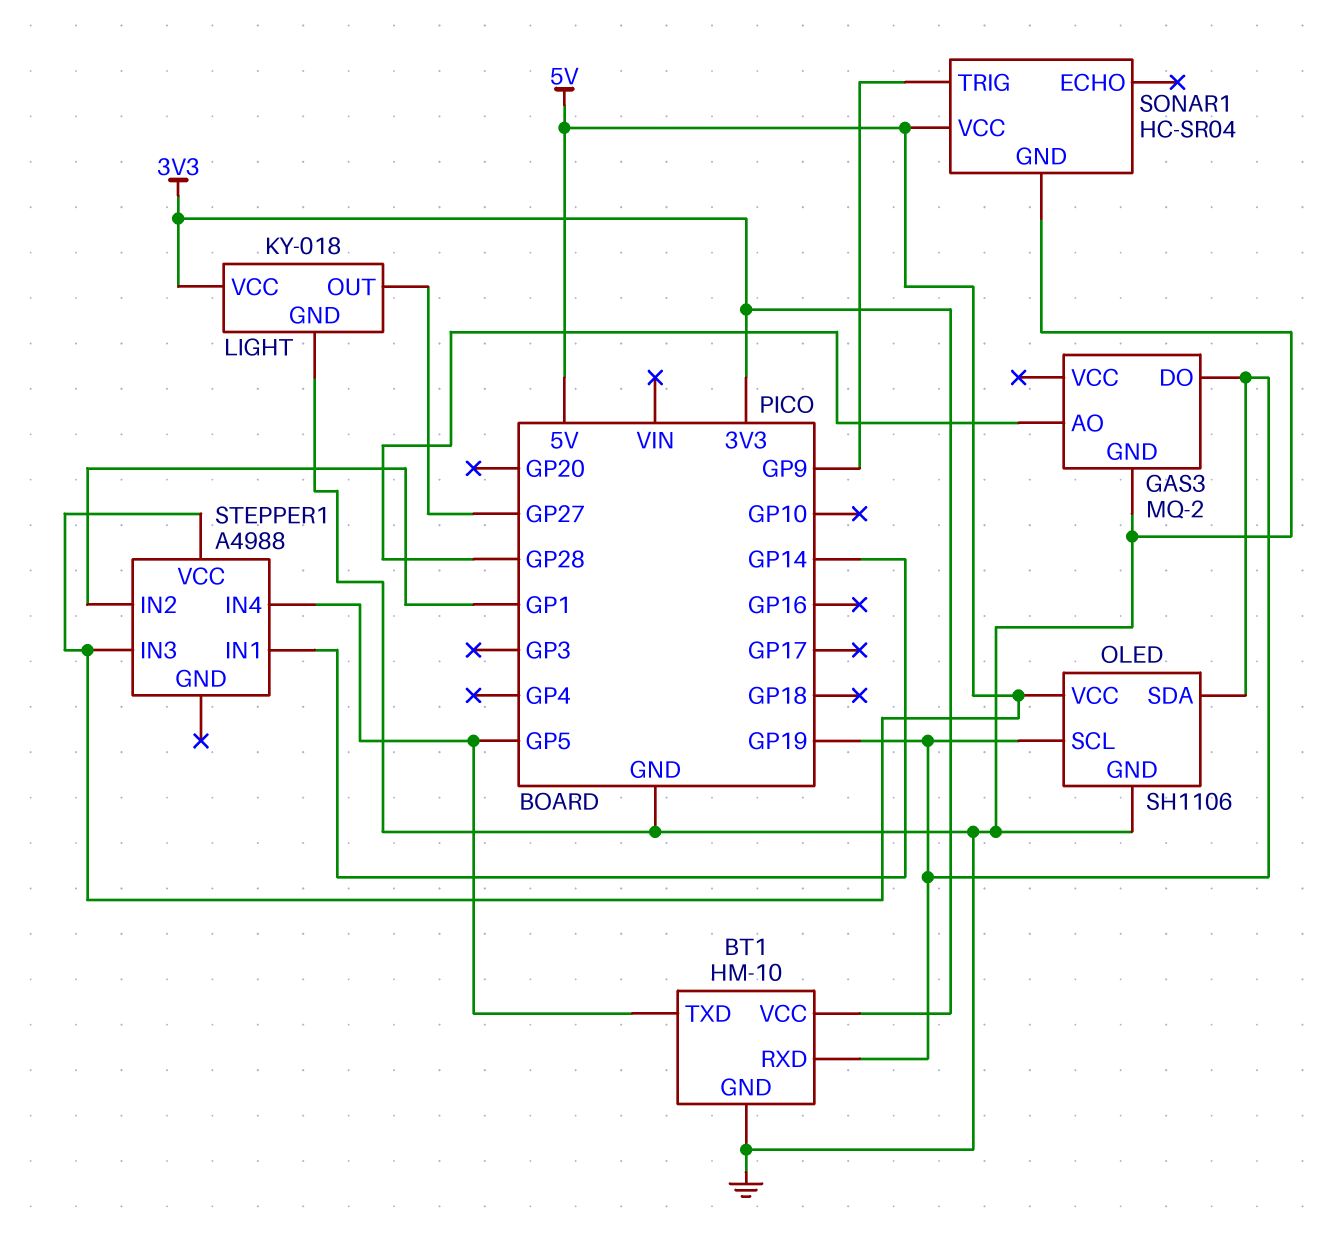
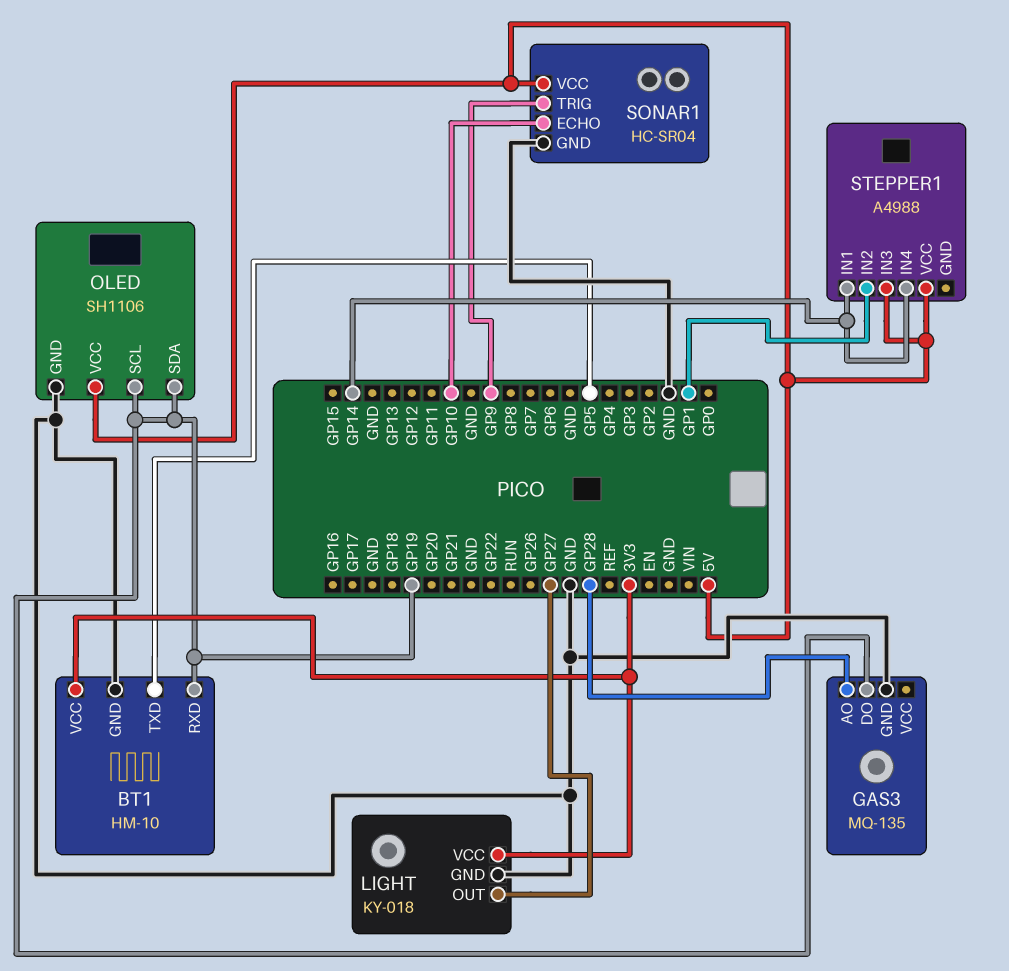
GAS3: MQ-2 -> MQ-135
SONAR1 pin ECHO: none -> GP10
STEPPER1 pin IN4: GP5 -> GP14

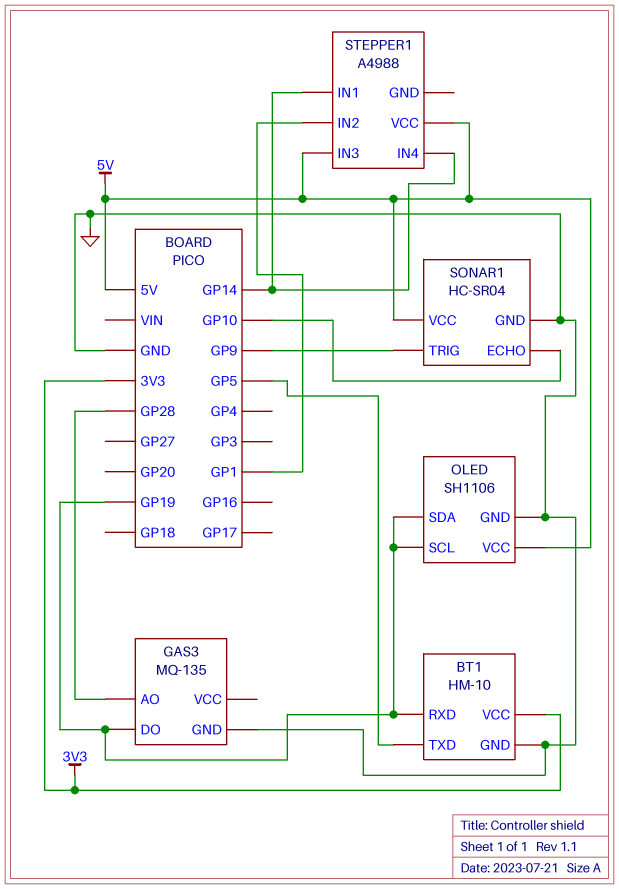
LIGHT: KY-018 -> none
LIGHT pin GND: GND -> none
LIGHT pin OUT: GP27 -> none
LIGHT pin VCC: 3V3 -> none

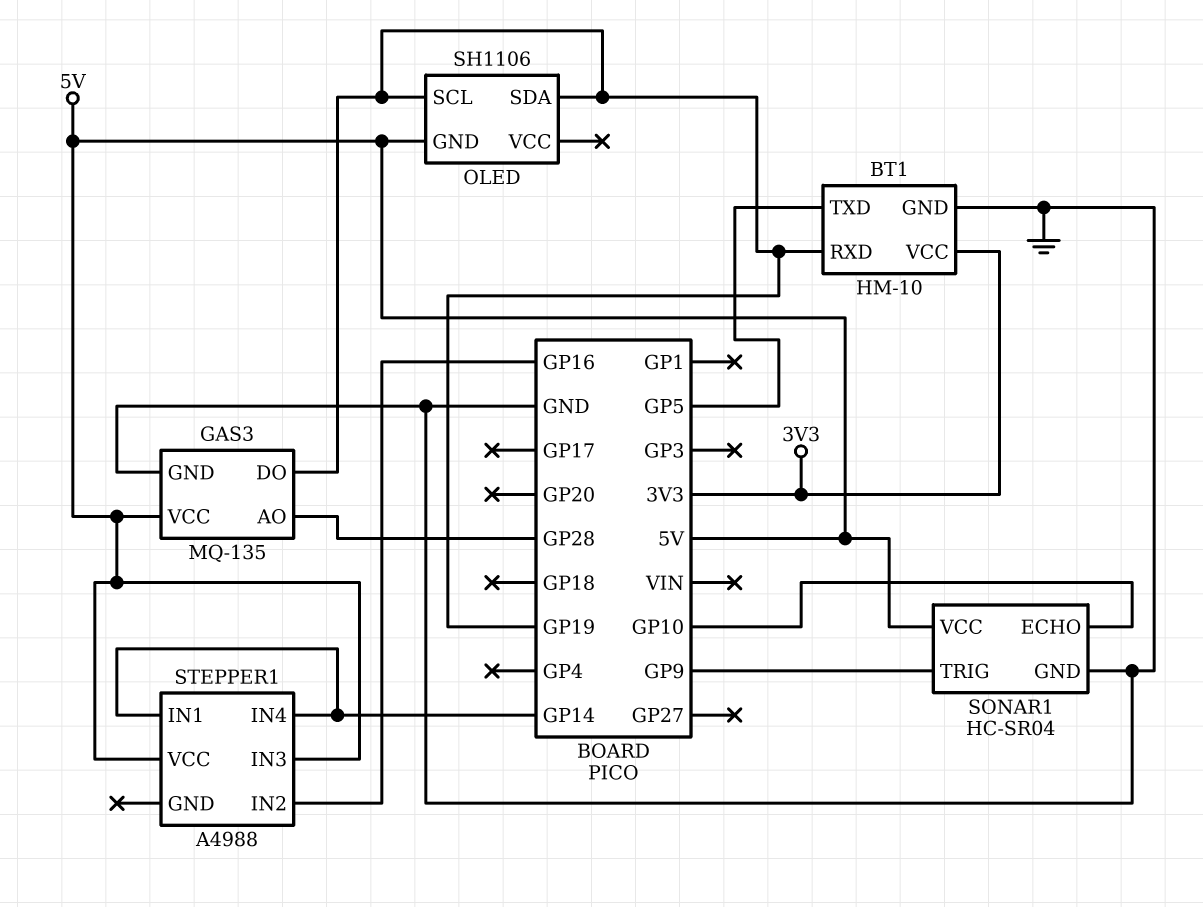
GAS3 pin VCC: none -> 5V
OLED pin GND: GND -> 5V
OLED pin VCC: 5V -> none
STEPPER1 pin IN2: GP1 -> GP16

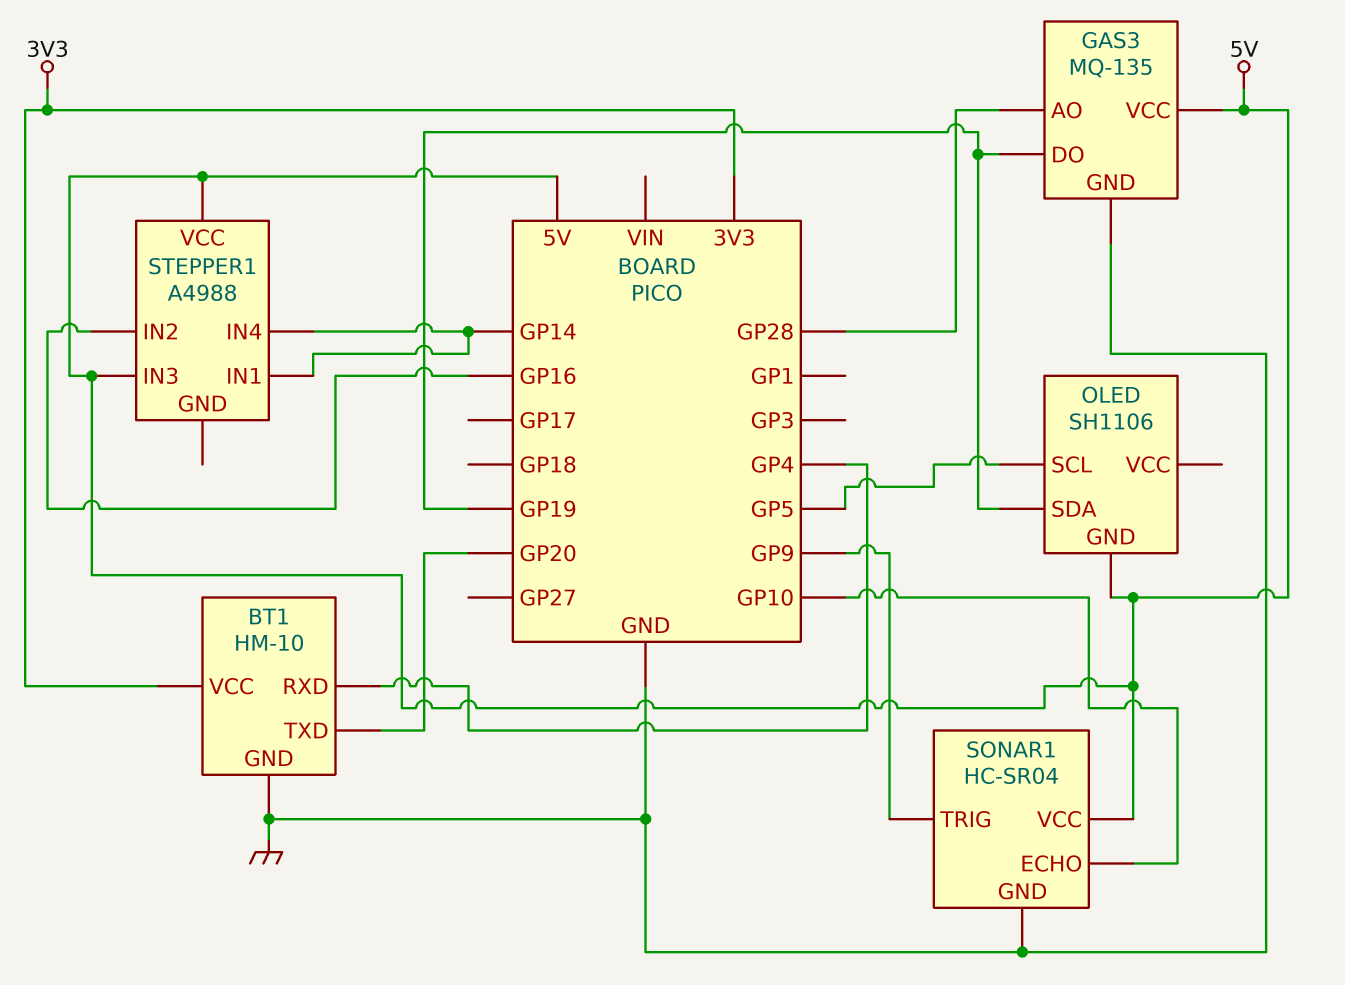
BT1 pin RXD: GP19 -> GP4
BT1 pin TXD: GP5 -> GP20
OLED pin SCL: GP19 -> GP5

